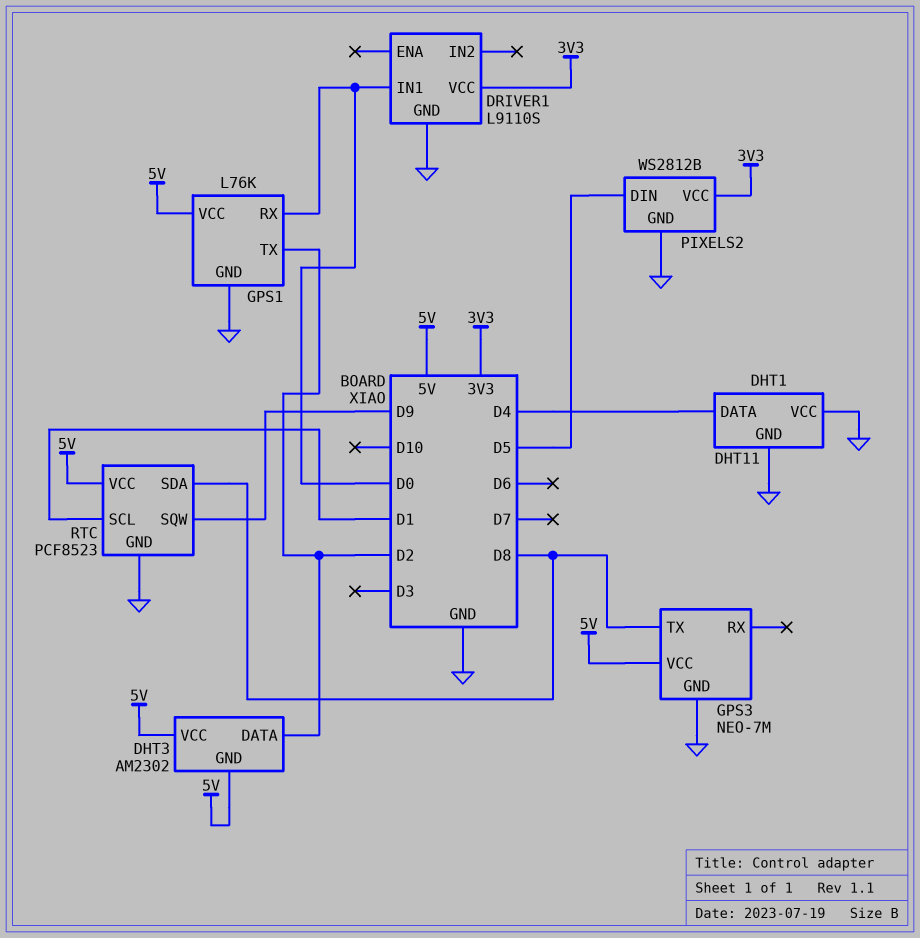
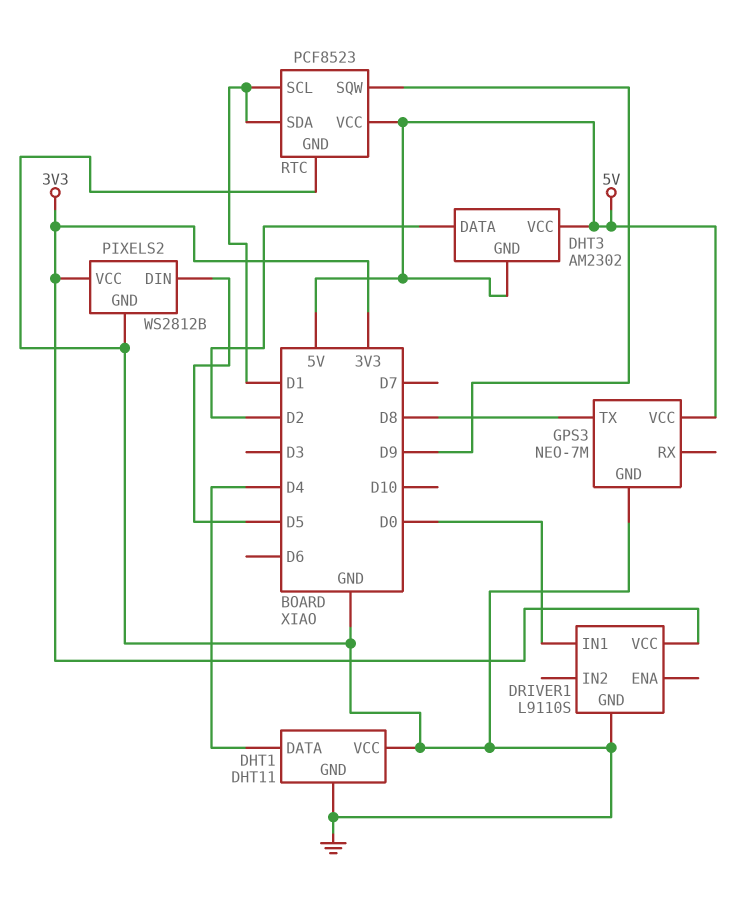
GPS1: L76K -> none
GPS1 pin GND: GND -> none
GPS1 pin RX: D0 -> none
GPS1 pin TX: D2 -> none
GPS1 pin VCC: 5V -> none
RTC pin SDA: D8 -> D1

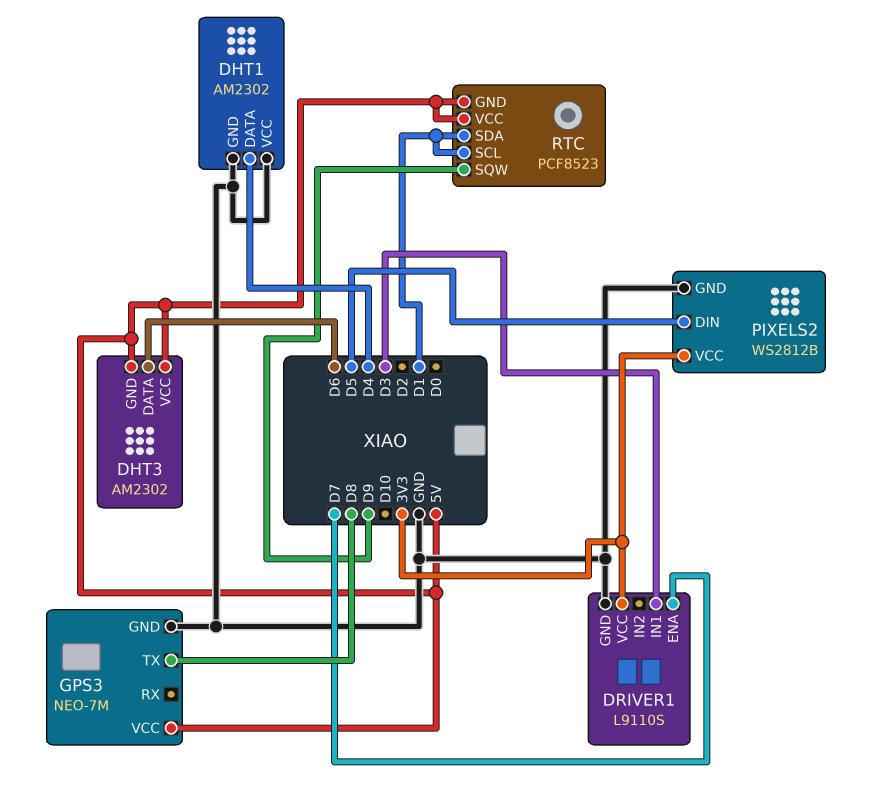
DHT1: DHT11 -> AM2302
DHT3 pin DATA: D2 -> D6
DRIVER1 pin ENA: none -> D7
DRIVER1 pin IN1: D0 -> D3
RTC pin GND: GND -> 5V

